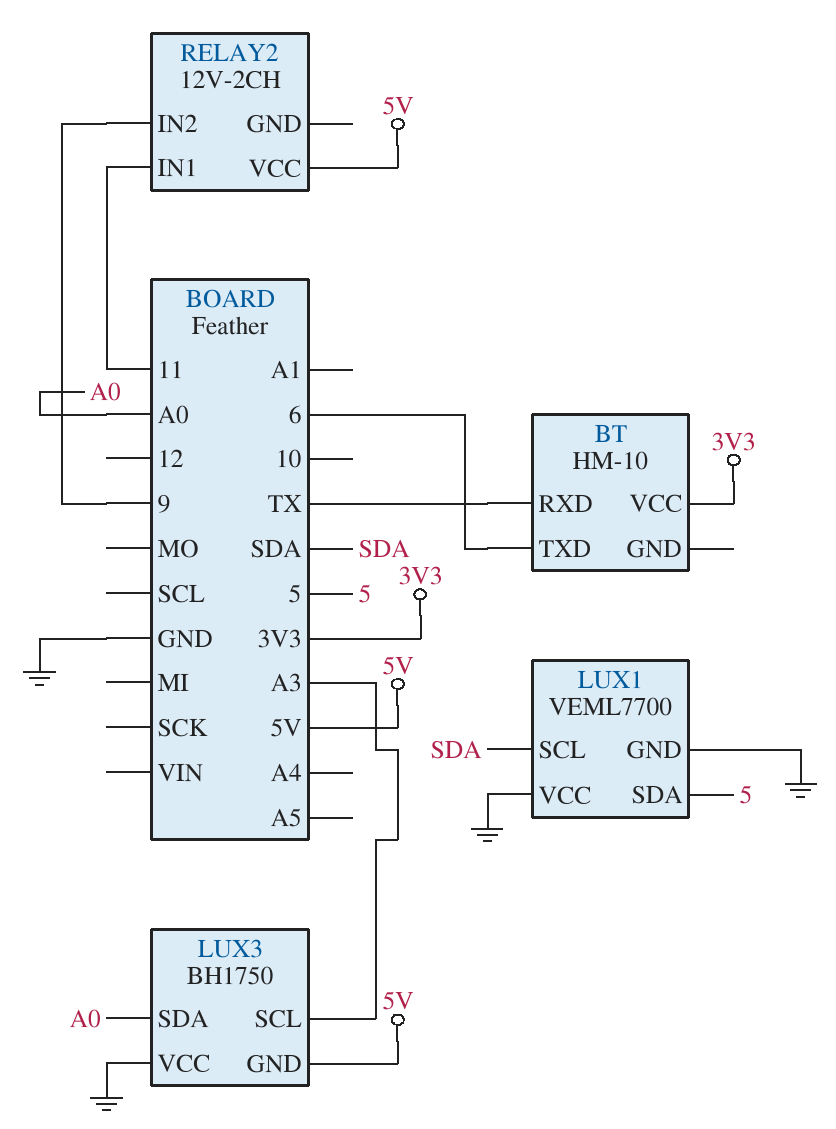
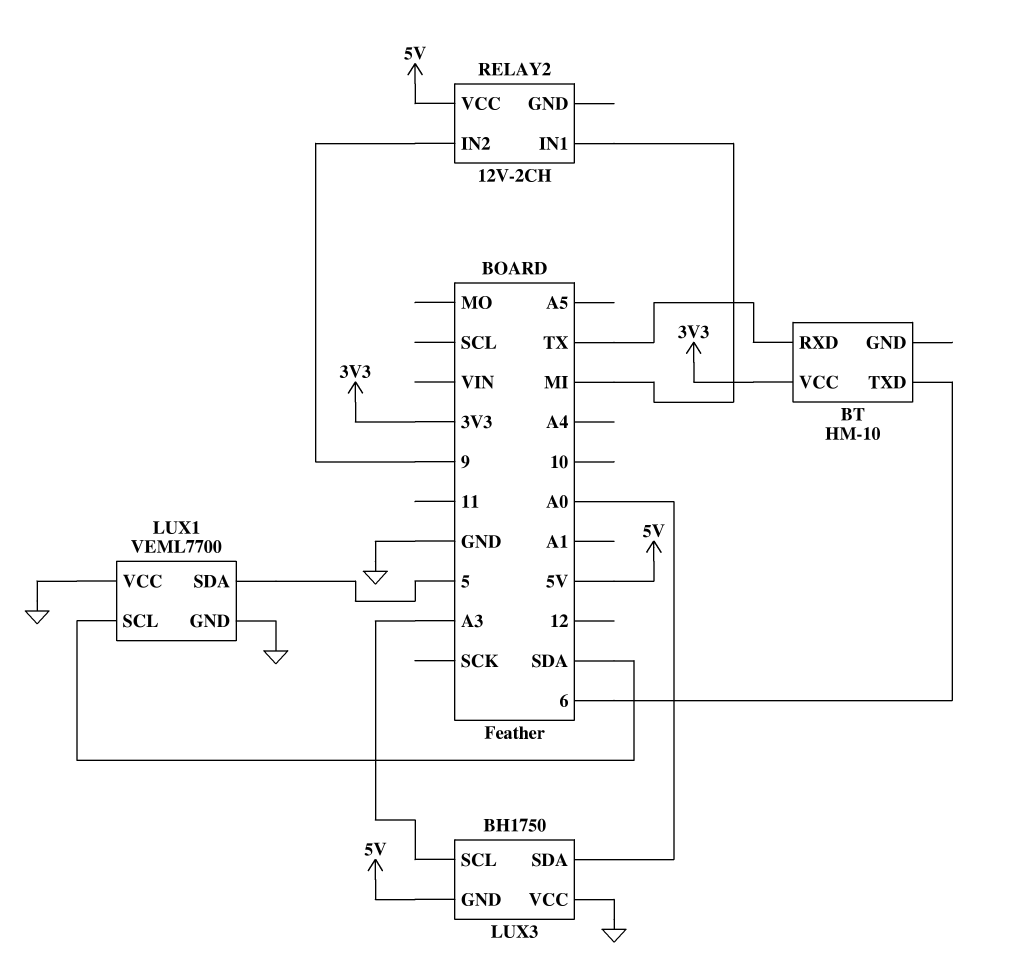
RELAY2 pin IN1: 11 -> MI

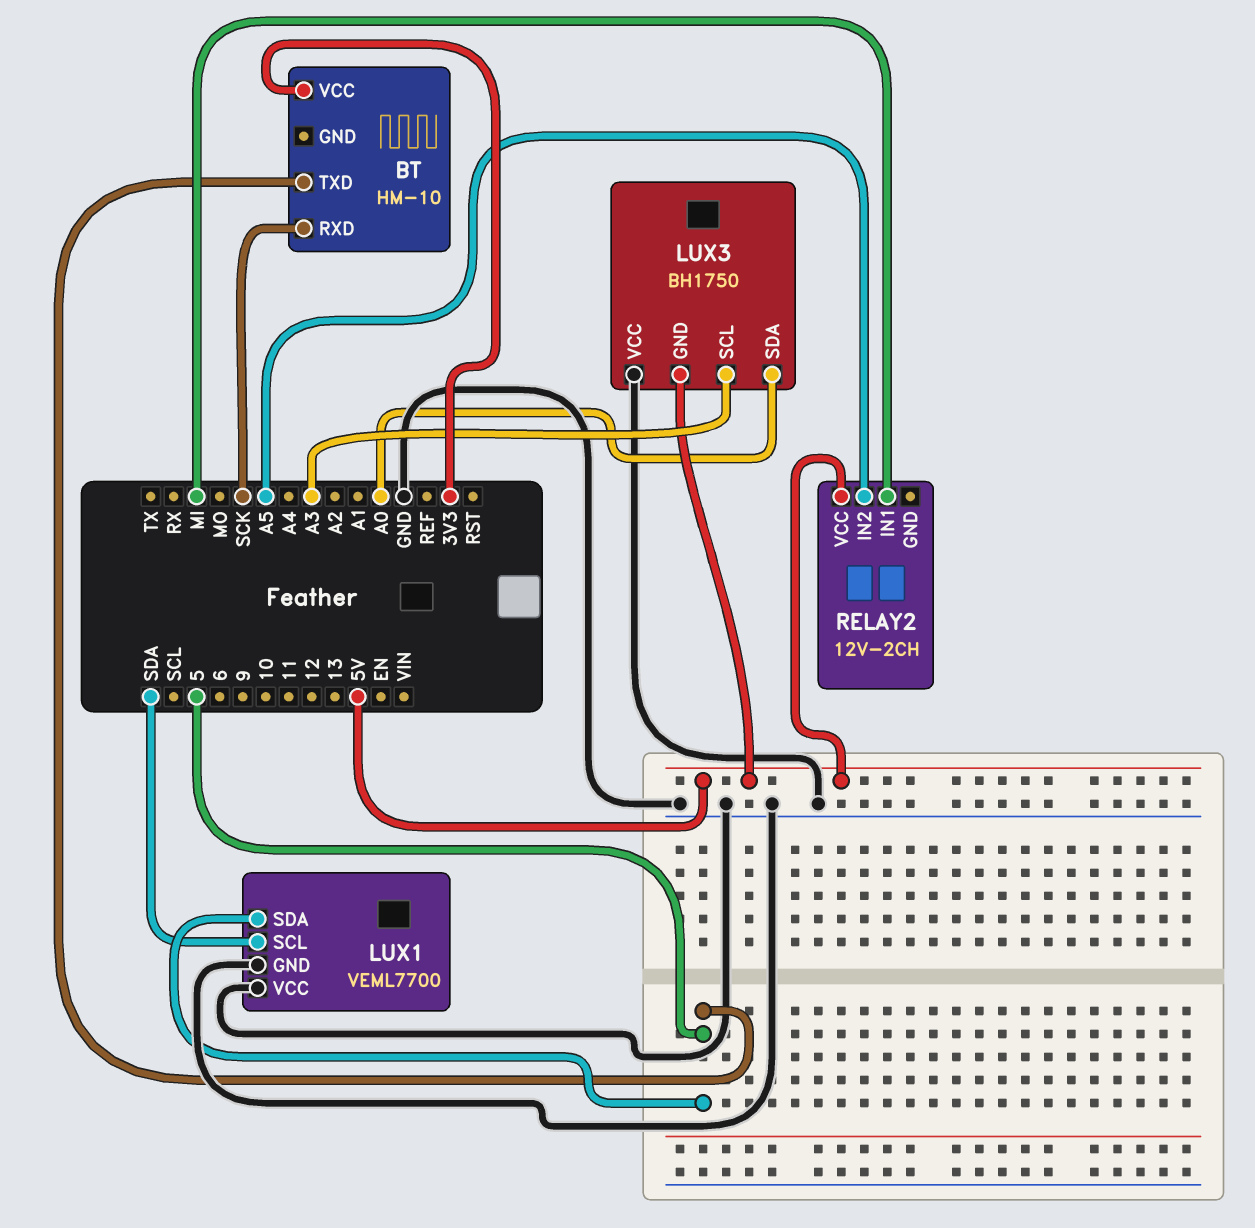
BT pin RXD: TX -> SCK
BT pin TXD: 6 -> 5
RELAY2 pin IN2: 9 -> A5

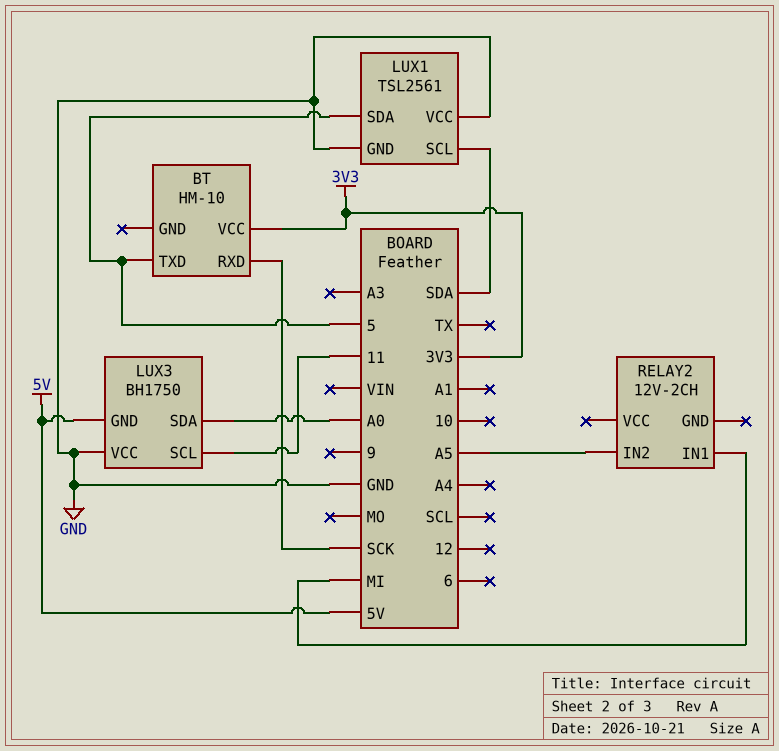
LUX1: VEML7700 -> TSL2561
LUX3 pin SCL: A3 -> 11
RELAY2 pin VCC: 5V -> none

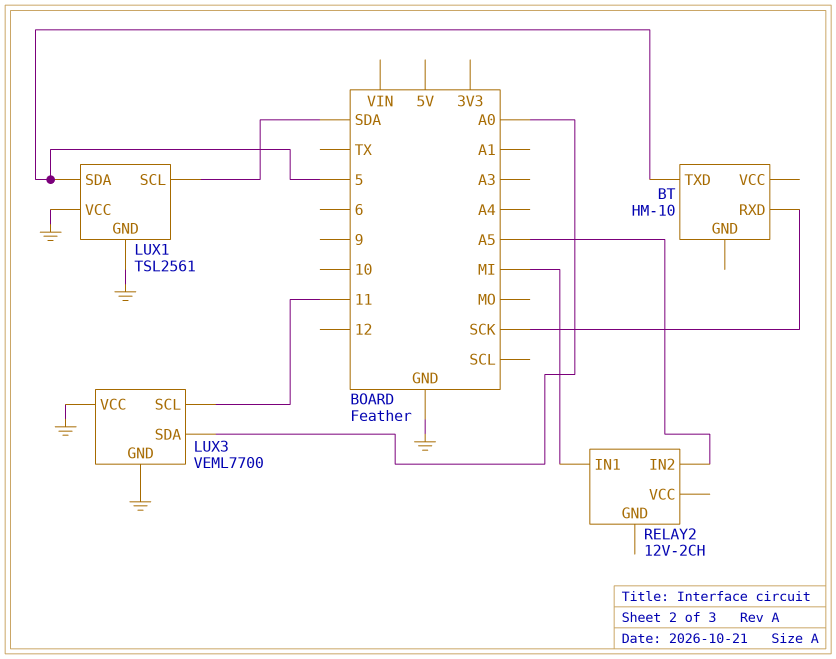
BT pin VCC: 3V3 -> none
LUX3: BH1750 -> VEML7700
LUX3 pin GND: 5V -> GND

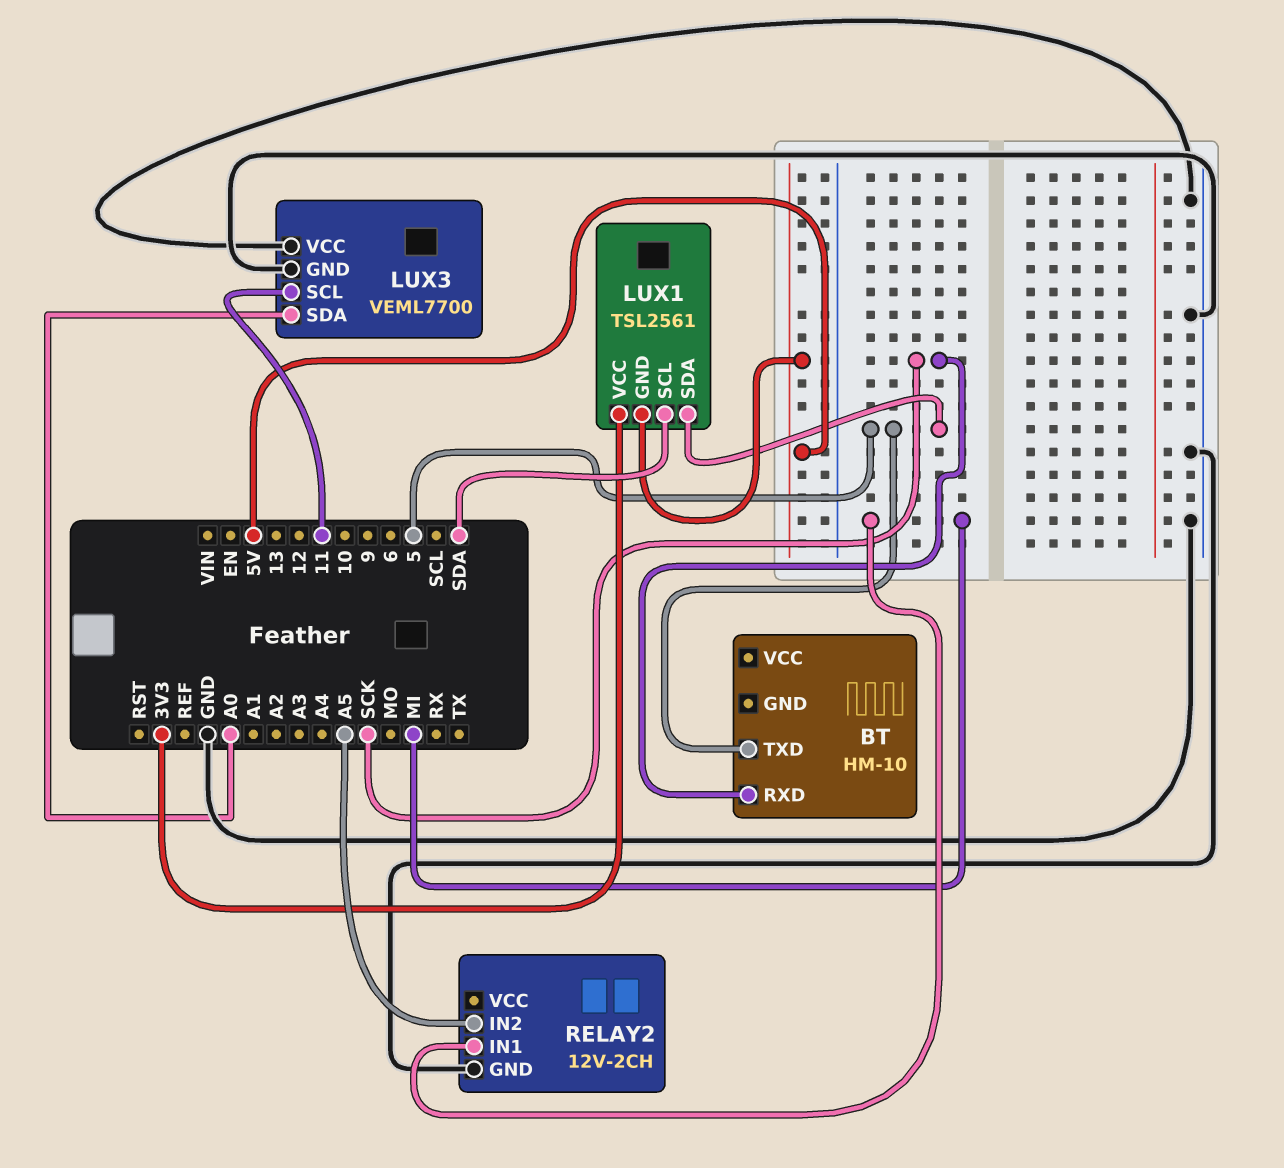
LUX1 pin GND: GND -> 5V
LUX1 pin VCC: GND -> 3V3
RELAY2 pin GND: none -> GND

